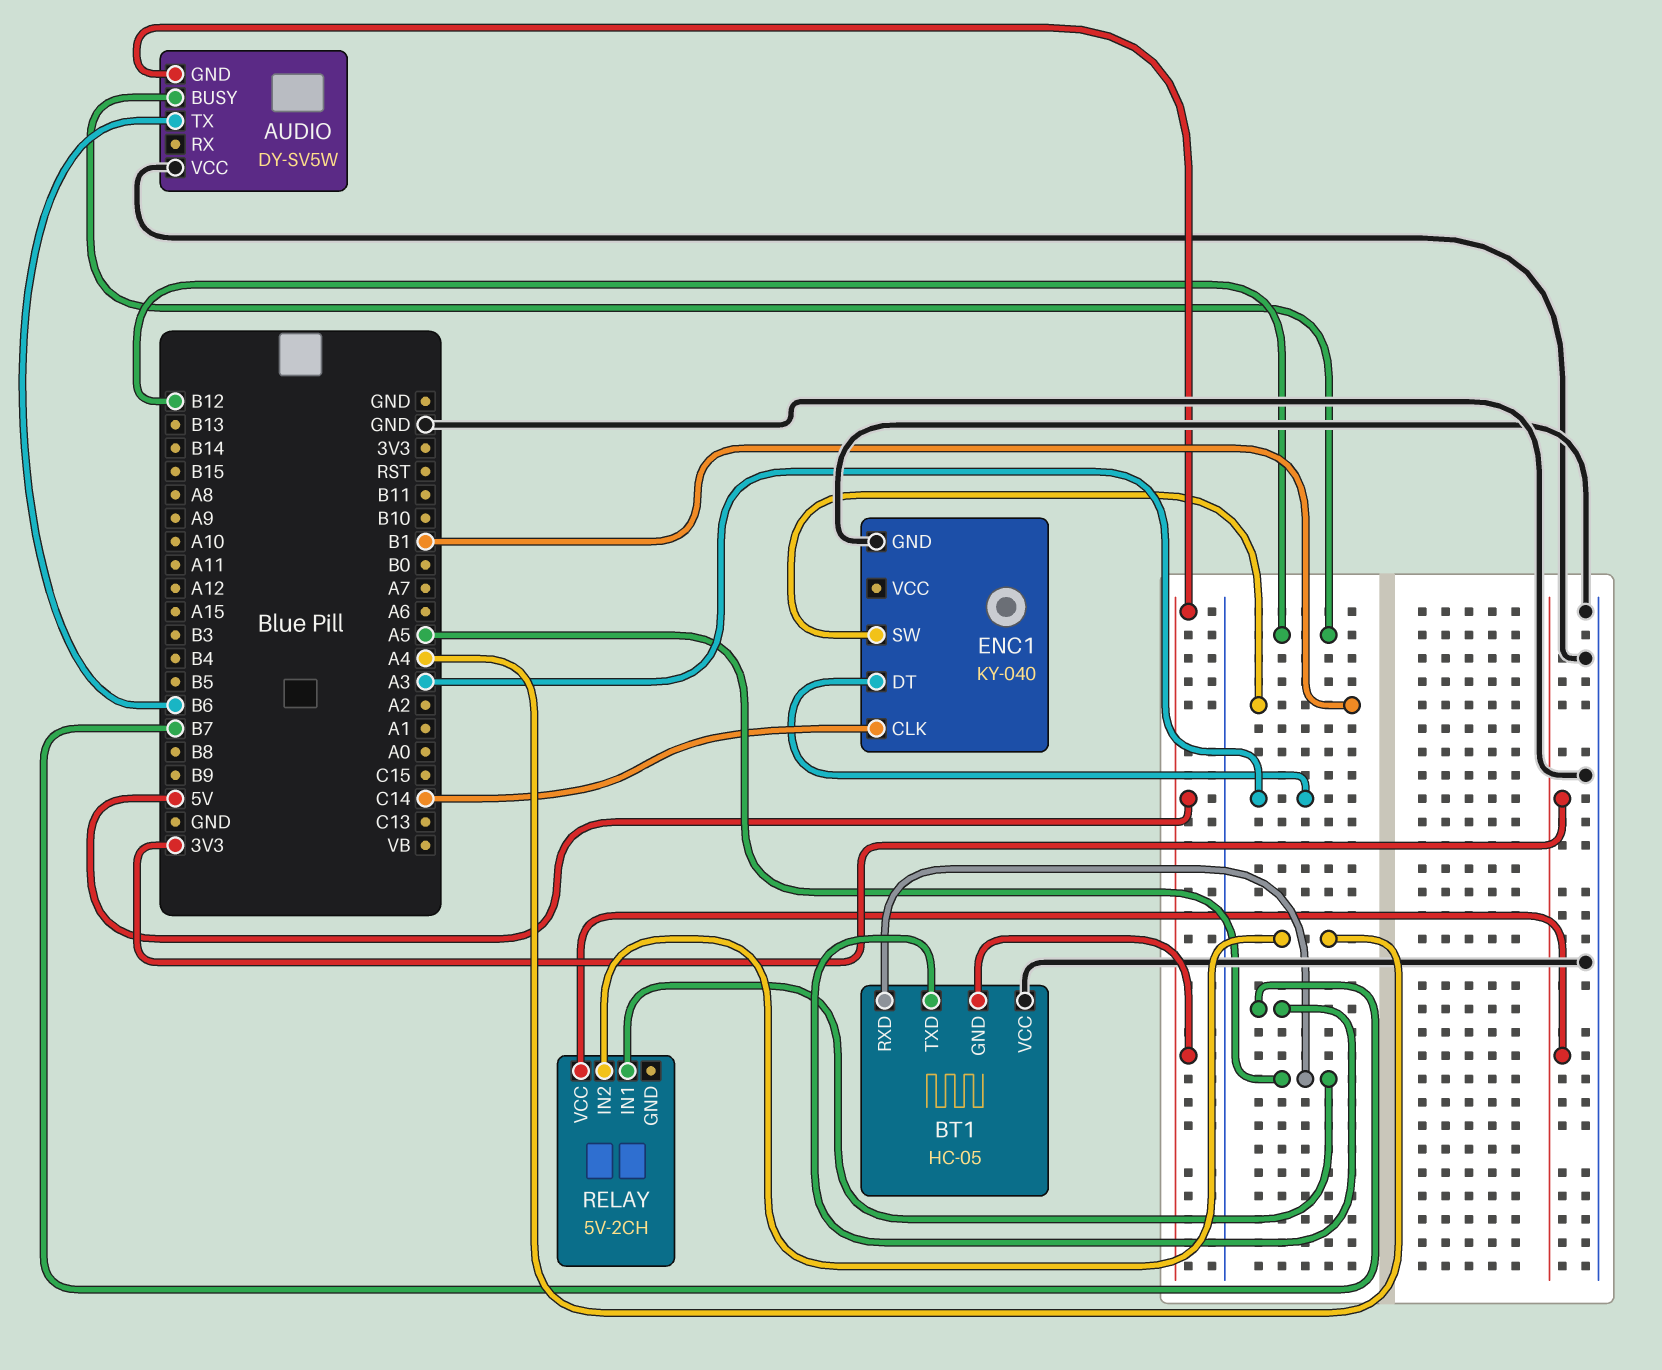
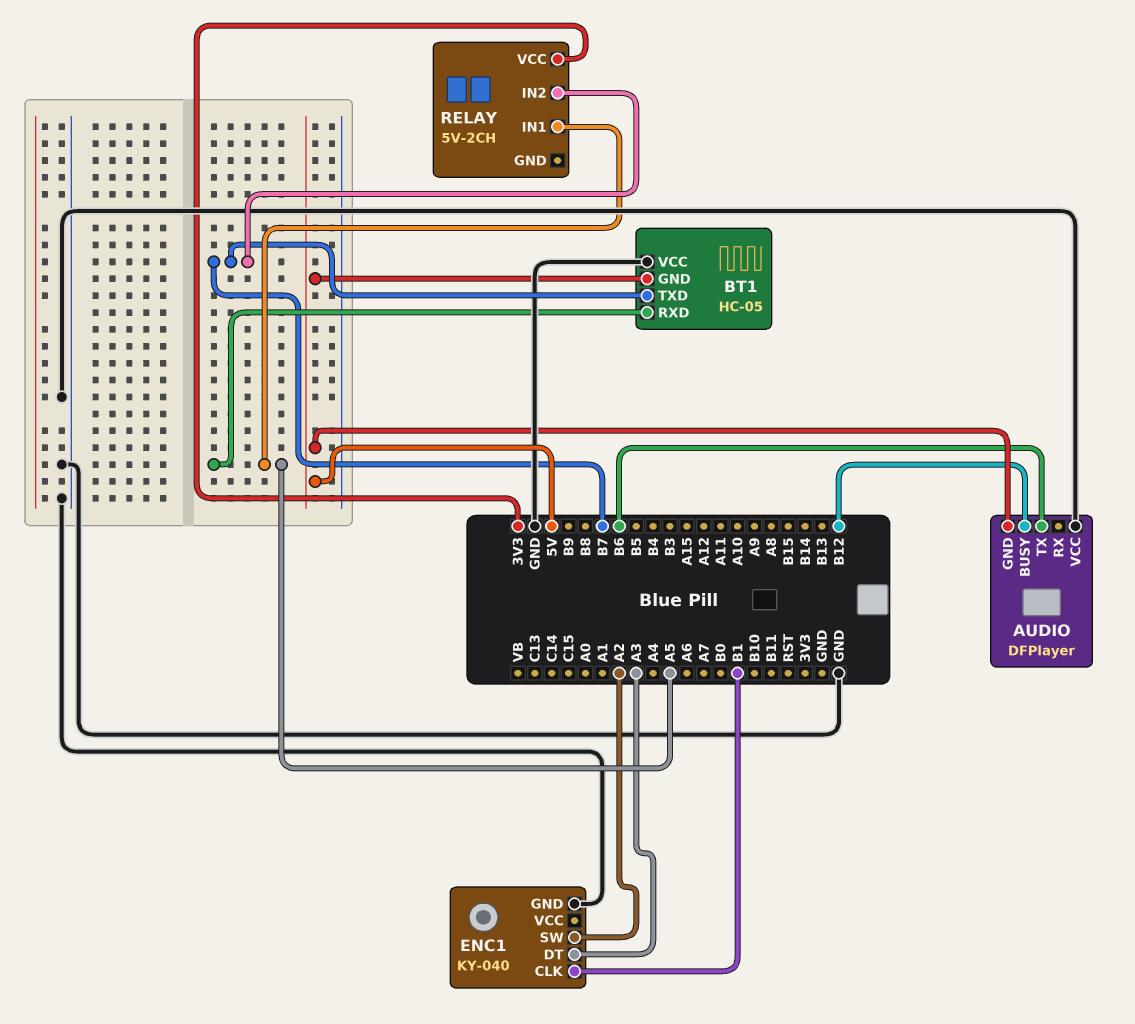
AUDIO: DY-SV5W -> DFPlayer
ENC1 pin CLK: C14 -> B1
ENC1 pin SW: B1 -> A2
RELAY pin IN2: A4 -> B7

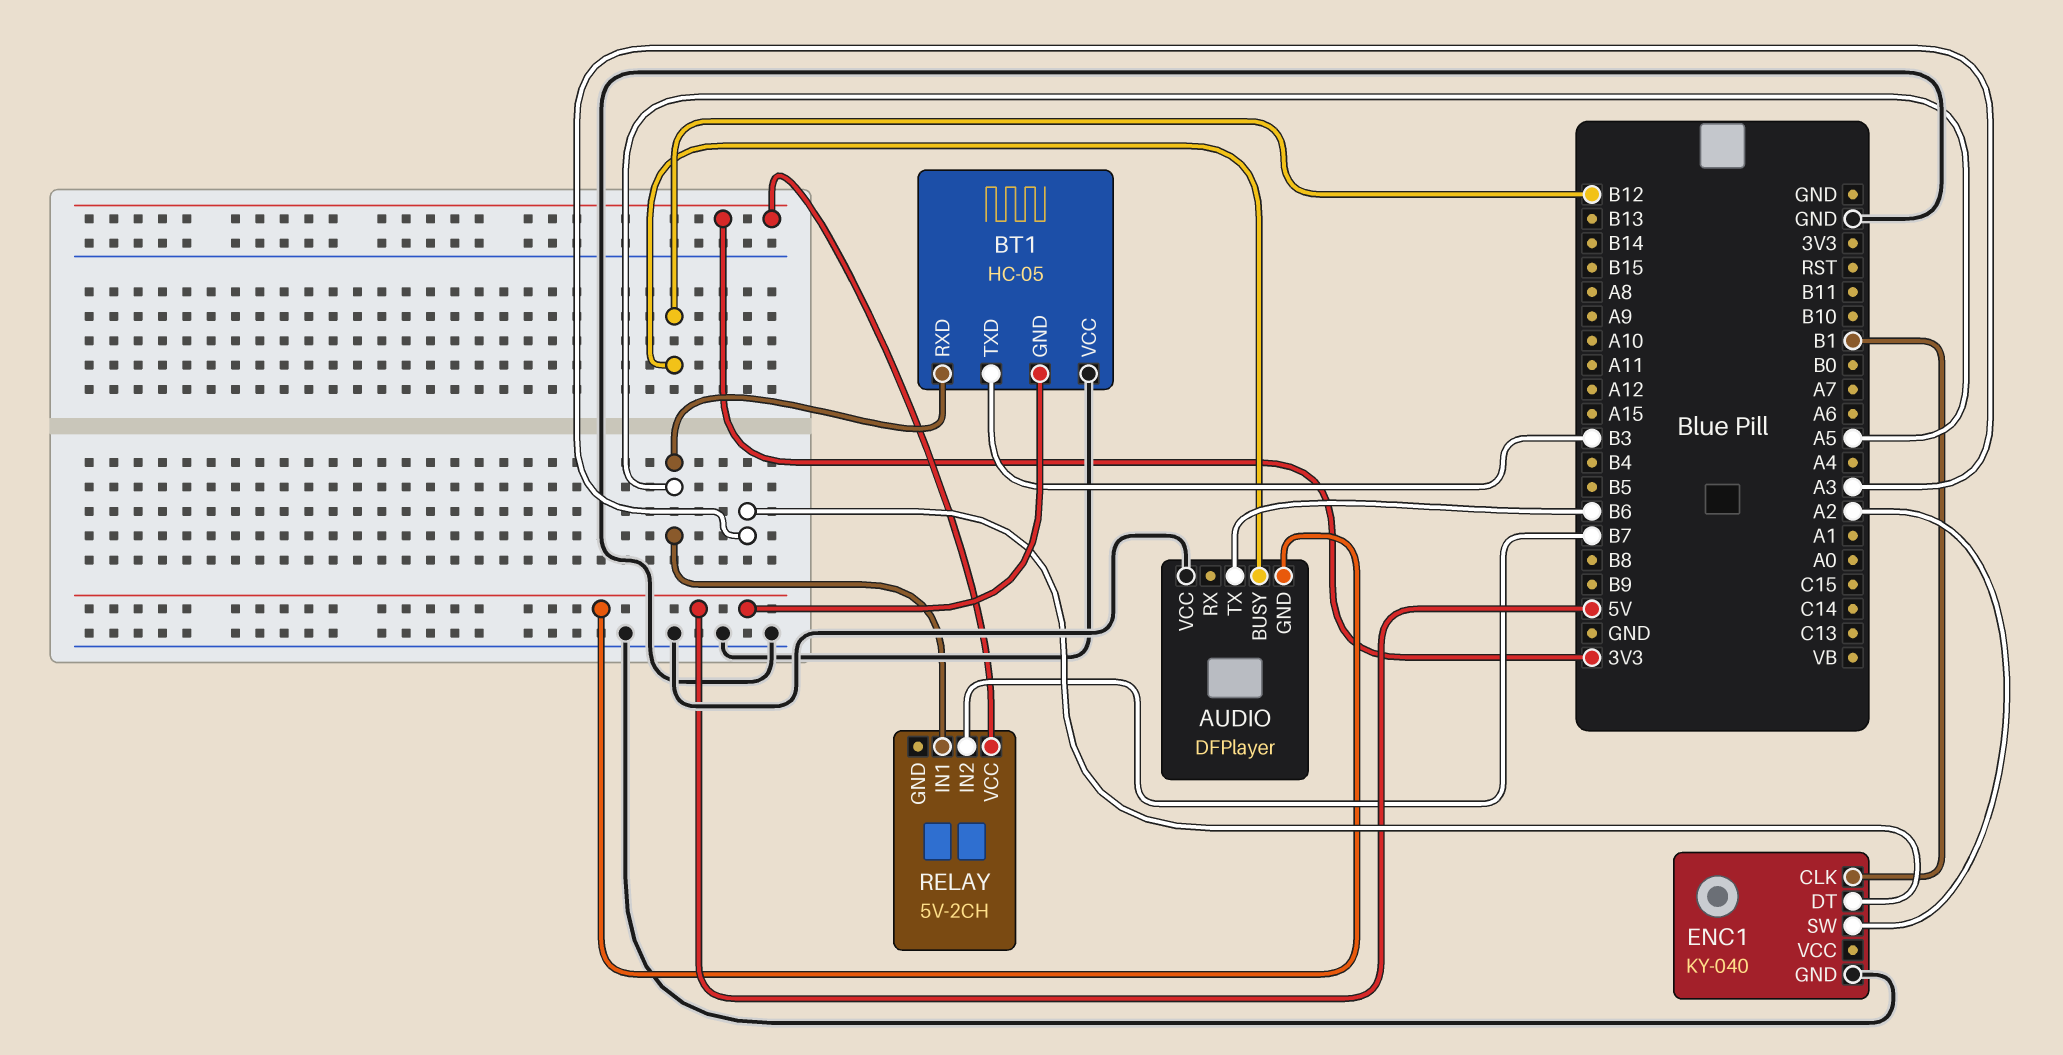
BT1 pin TXD: B7 -> B3

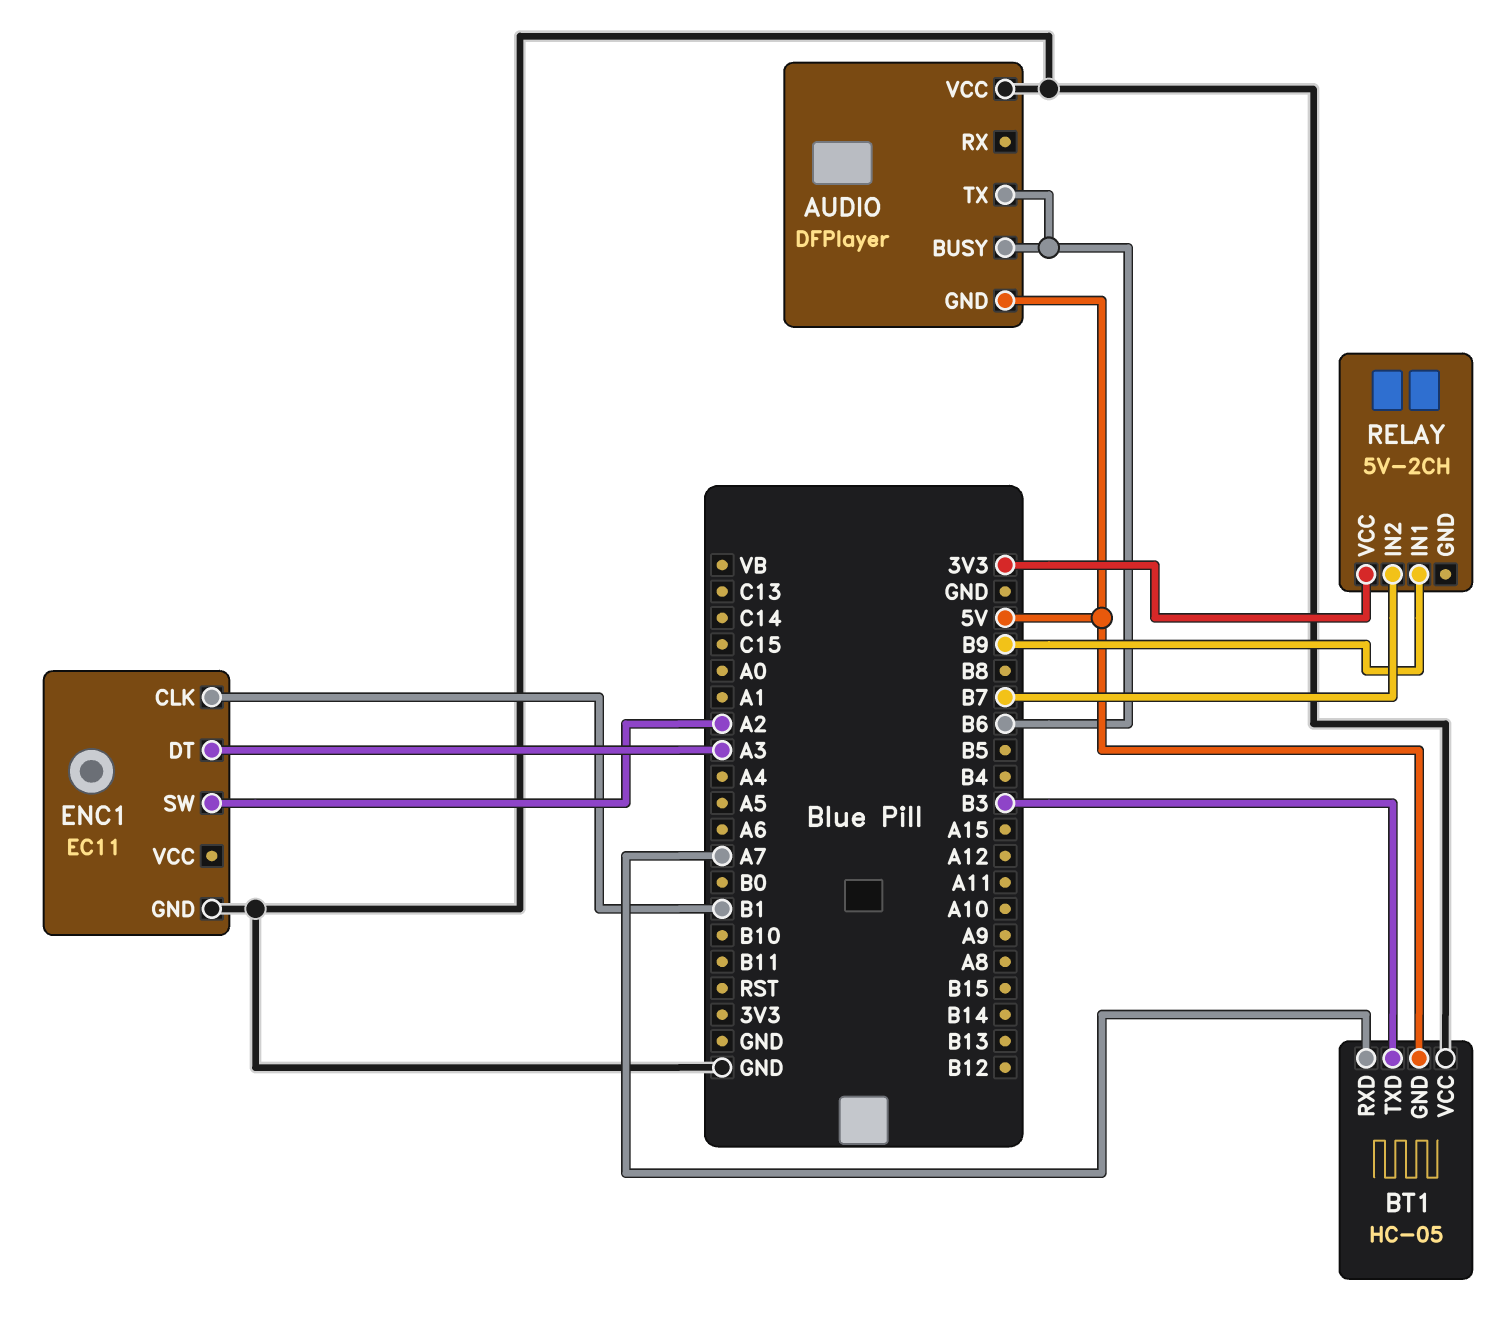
AUDIO pin BUSY: B12 -> B6
BT1 pin RXD: A5 -> A7
ENC1: KY-040 -> EC11
RELAY pin IN1: A5 -> B9

